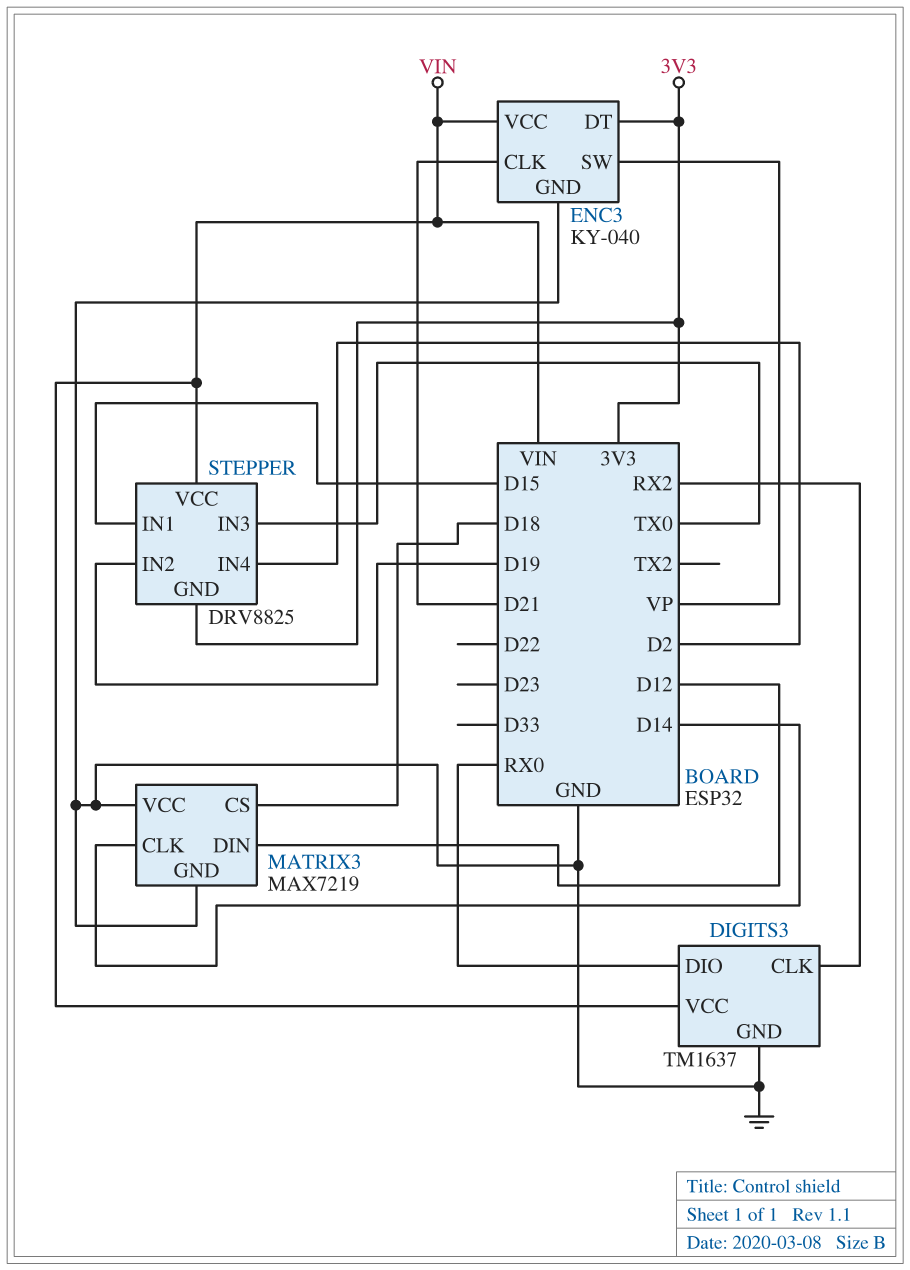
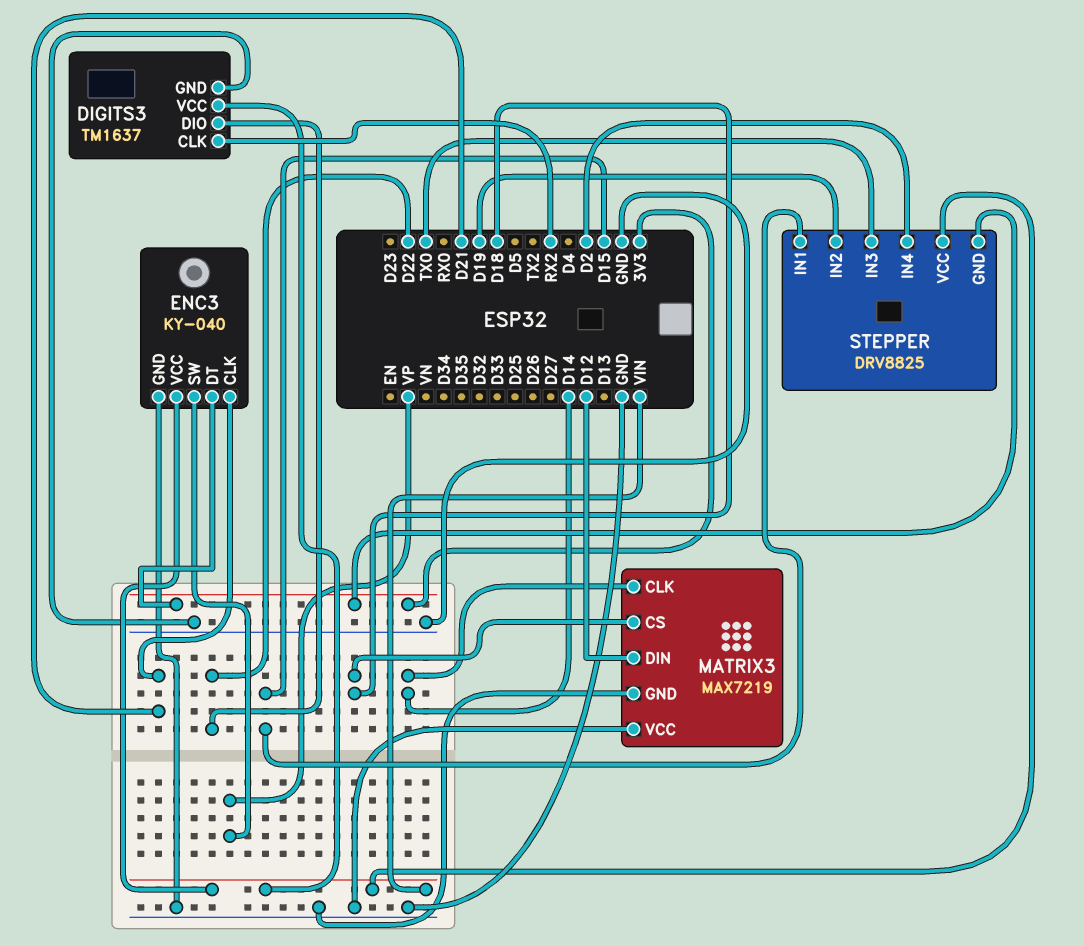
DIGITS3 pin DIO: RX0 -> D22

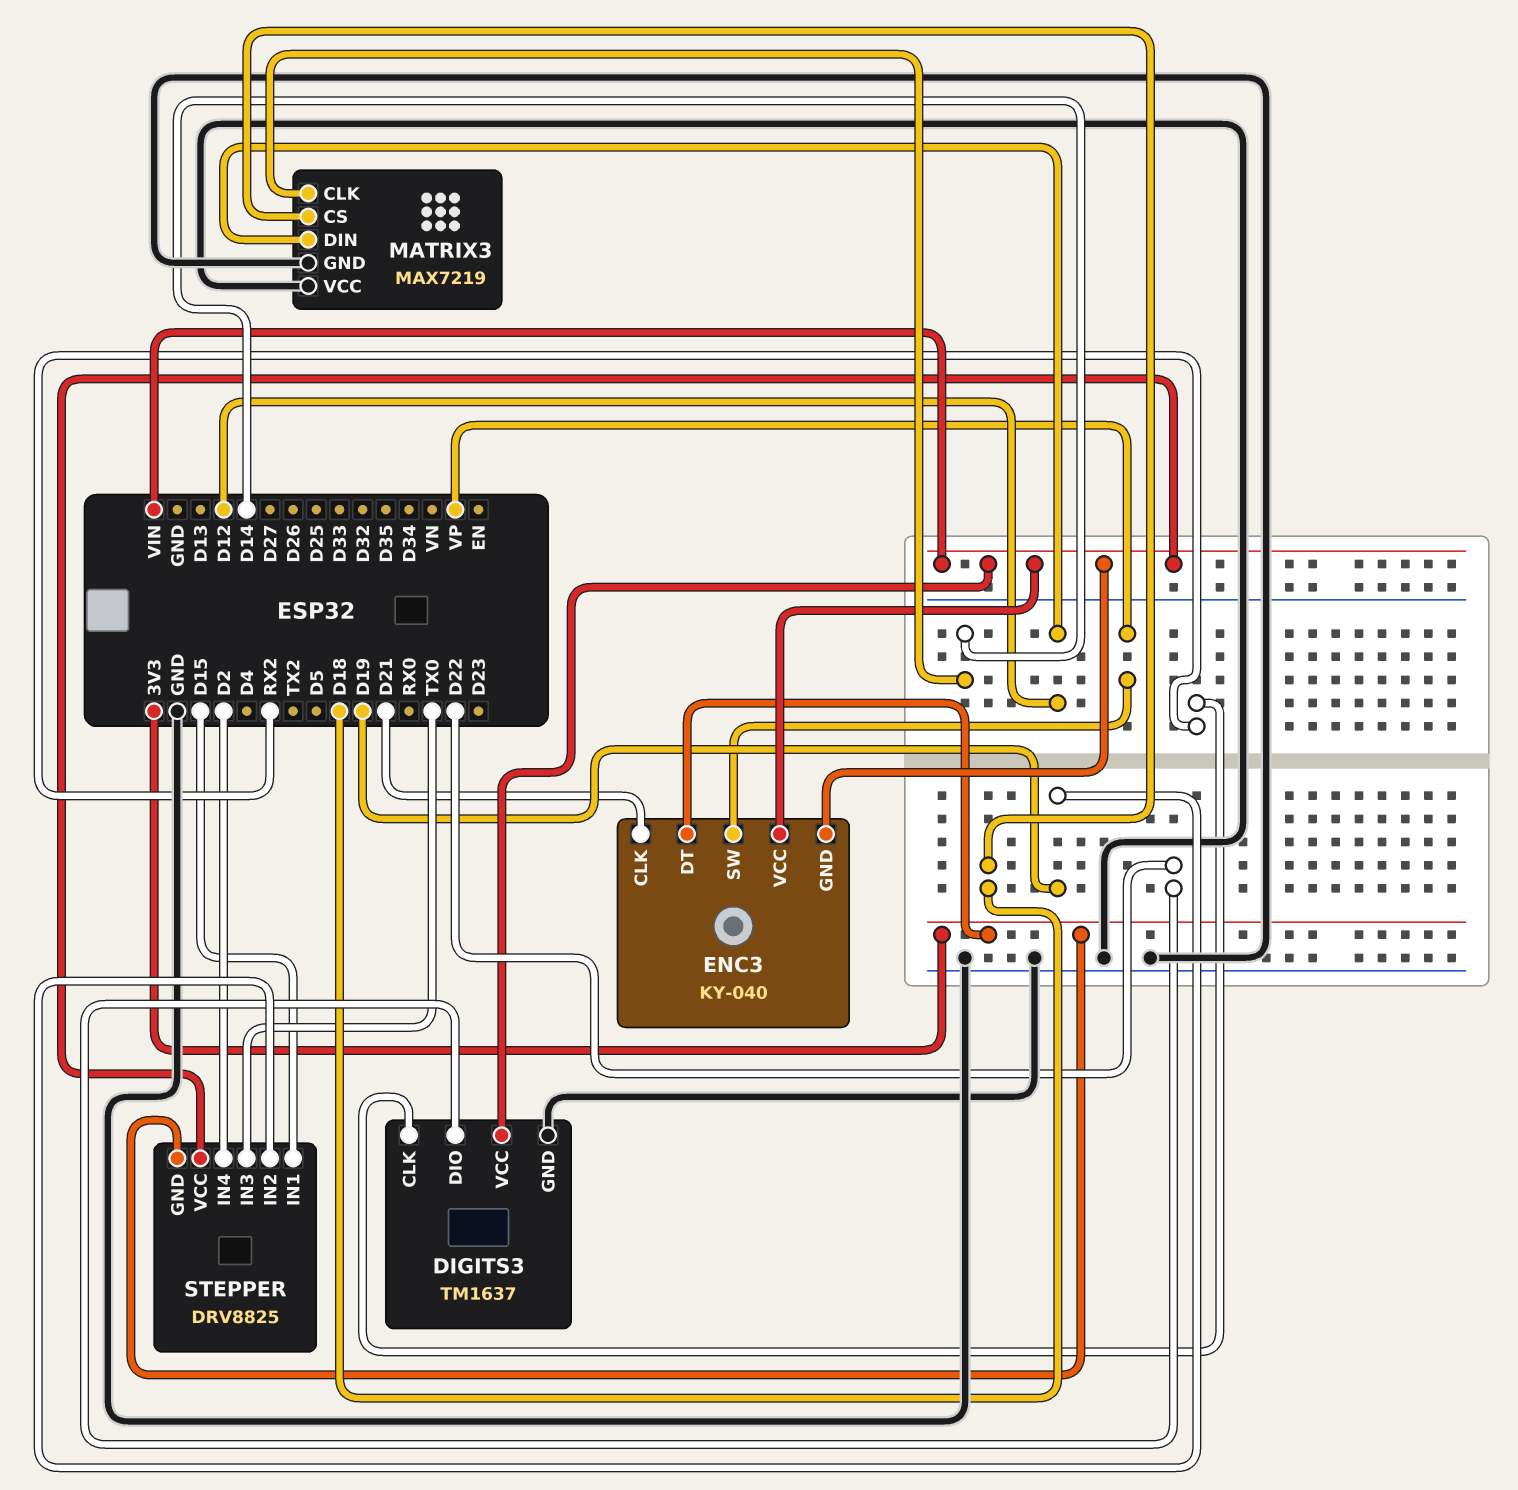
ENC3 pin GND: GND -> VIN

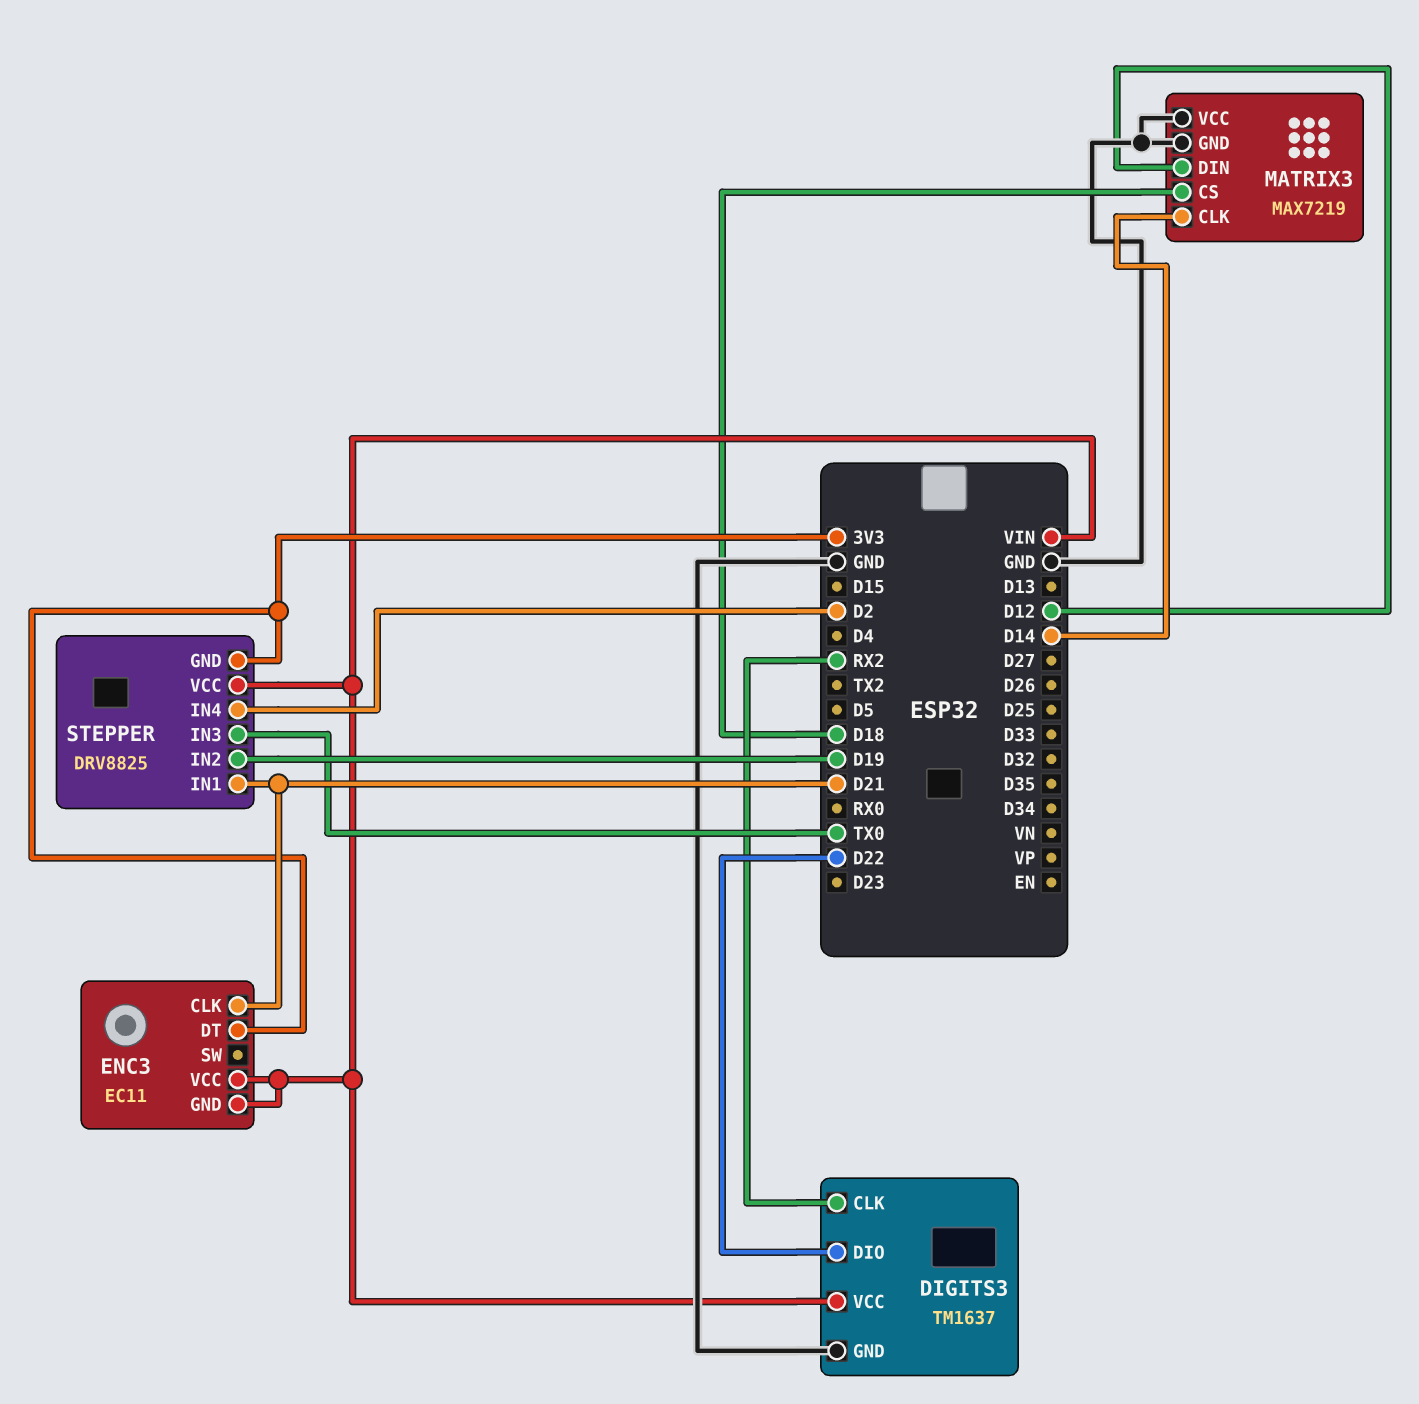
ENC3: KY-040 -> EC11
ENC3 pin SW: VP -> none
STEPPER pin IN1: D15 -> D21

